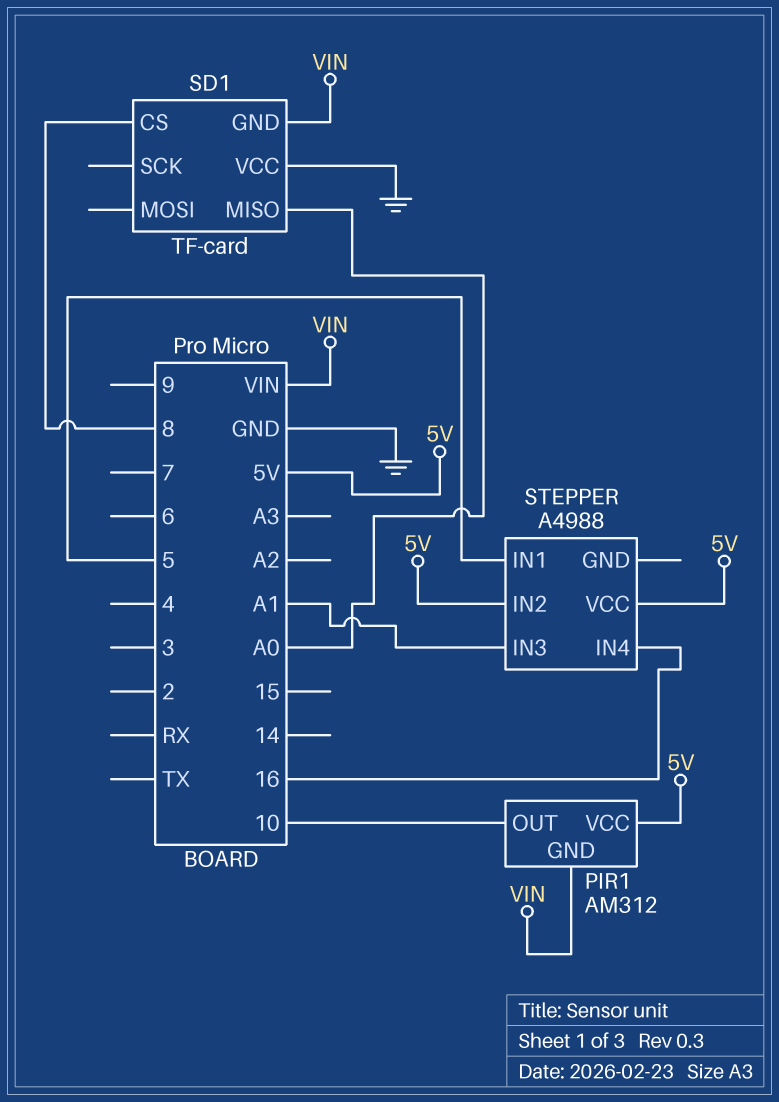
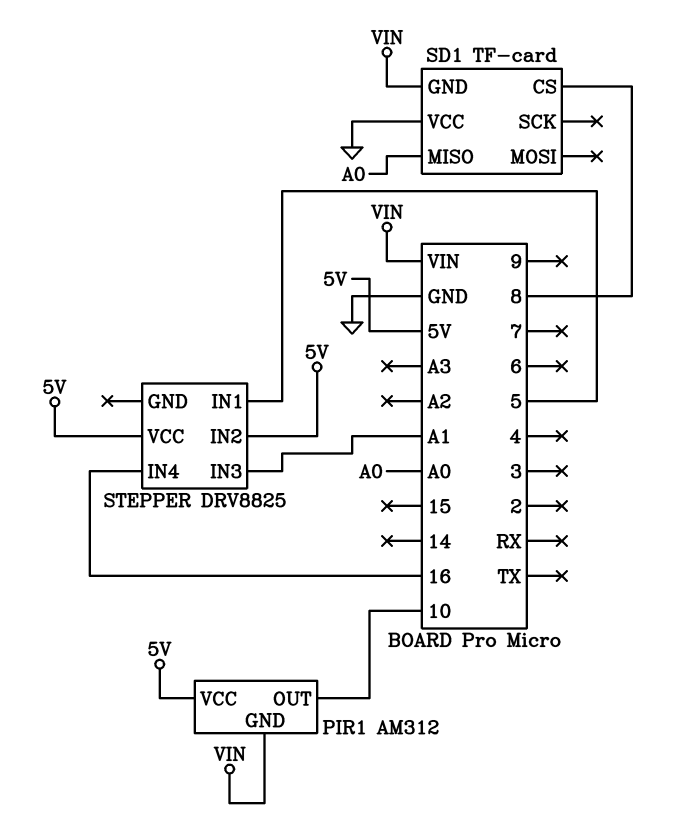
STEPPER: A4988 -> DRV8825

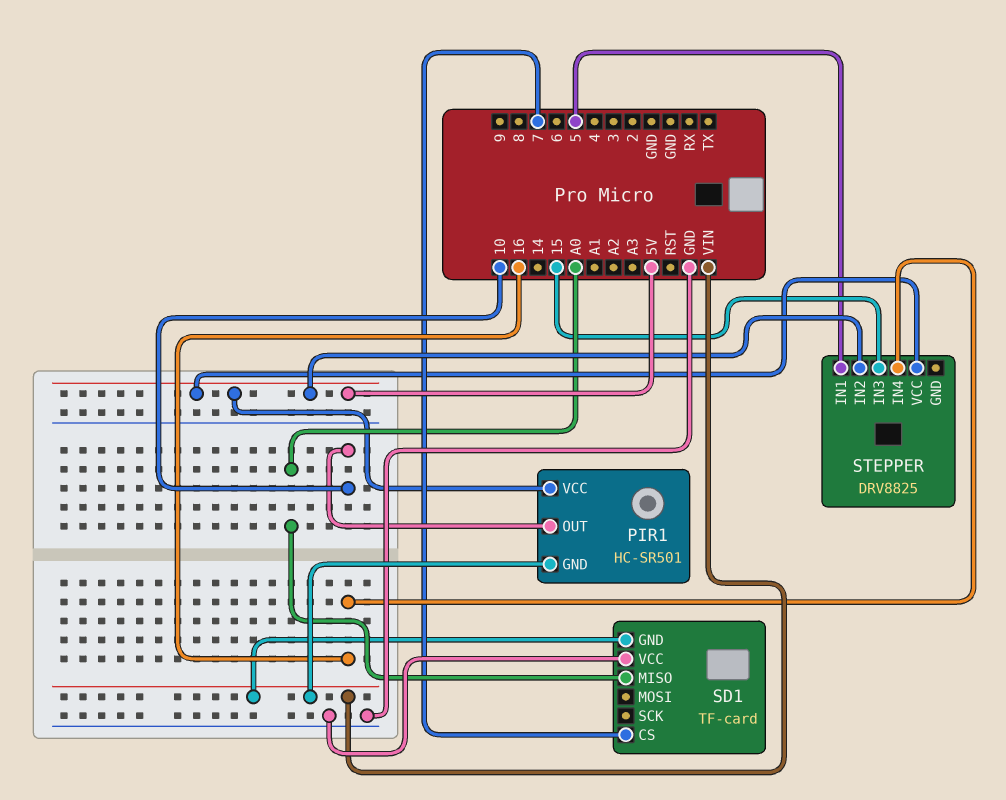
PIR1: AM312 -> HC-SR501
SD1 pin CS: 8 -> 7
STEPPER pin IN3: A1 -> 15

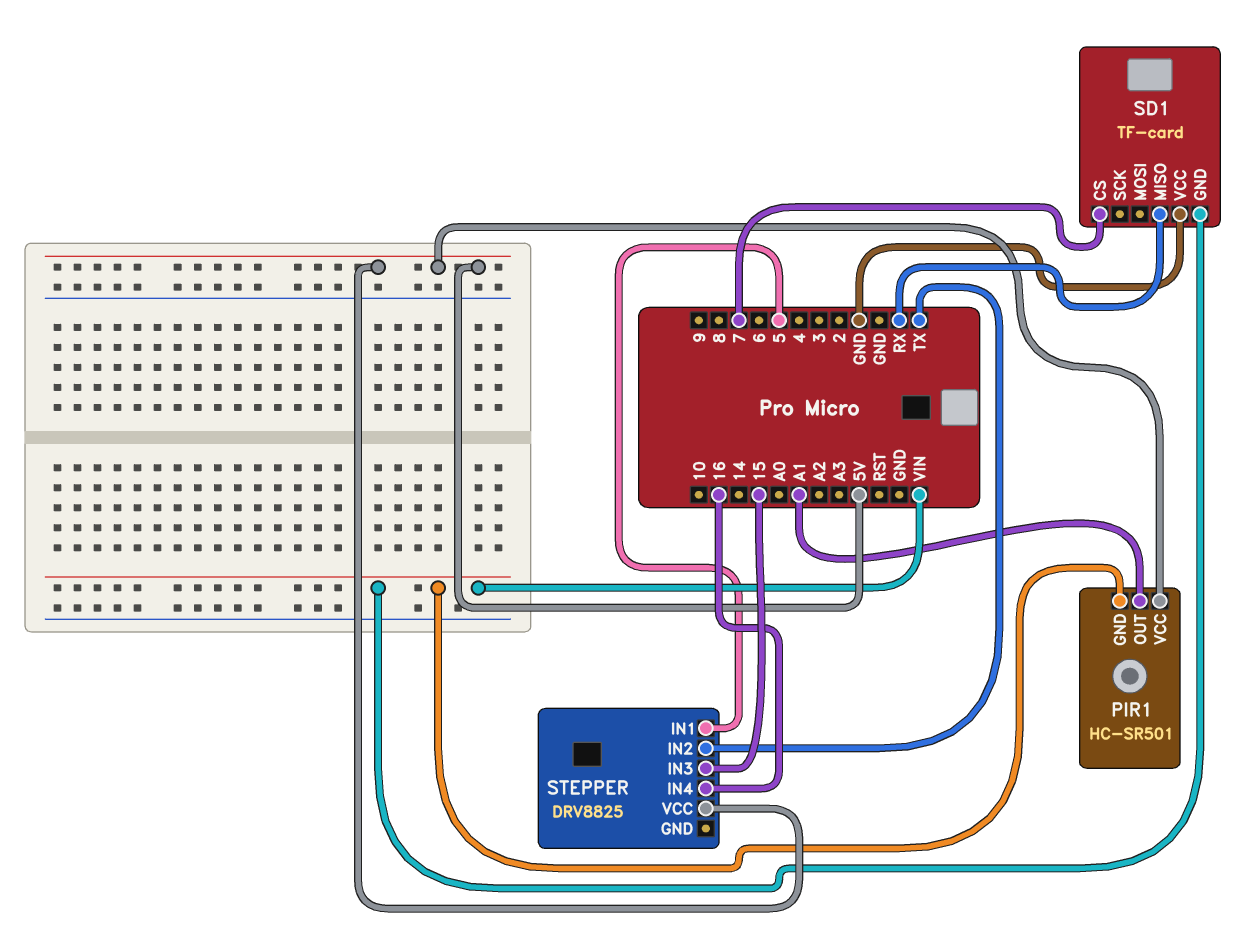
PIR1 pin OUT: 10 -> A1
SD1 pin MISO: A0 -> RX
STEPPER pin IN2: 5V -> TX

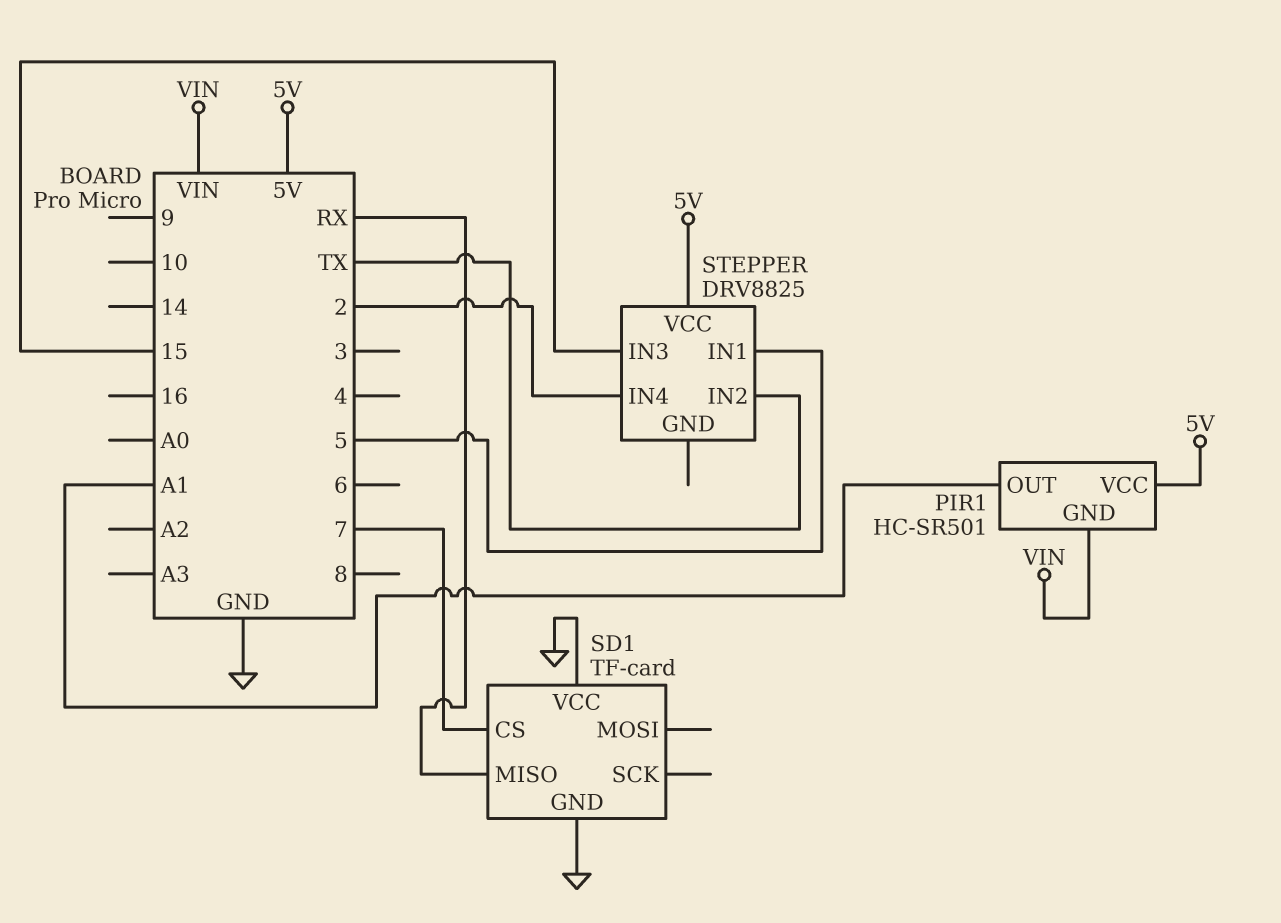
SD1 pin GND: VIN -> GND
STEPPER pin IN4: 16 -> 2

